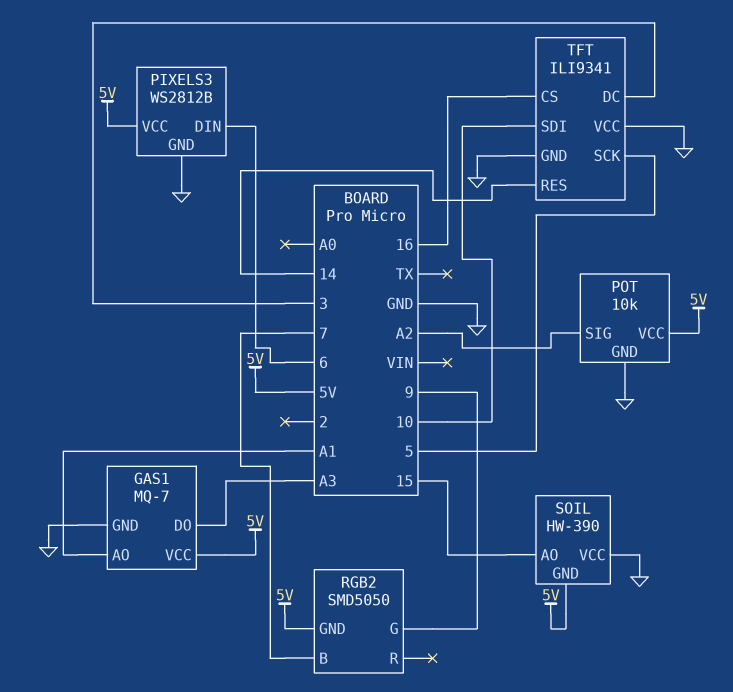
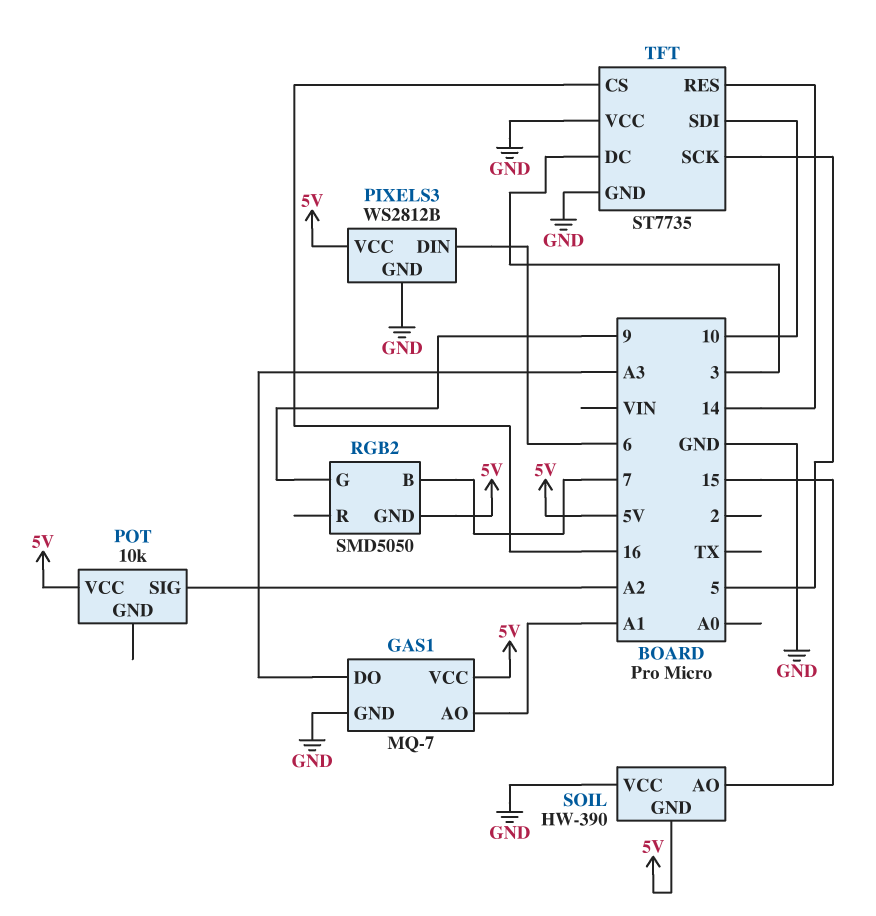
POT pin GND: GND -> none
TFT: ILI9341 -> ST7735

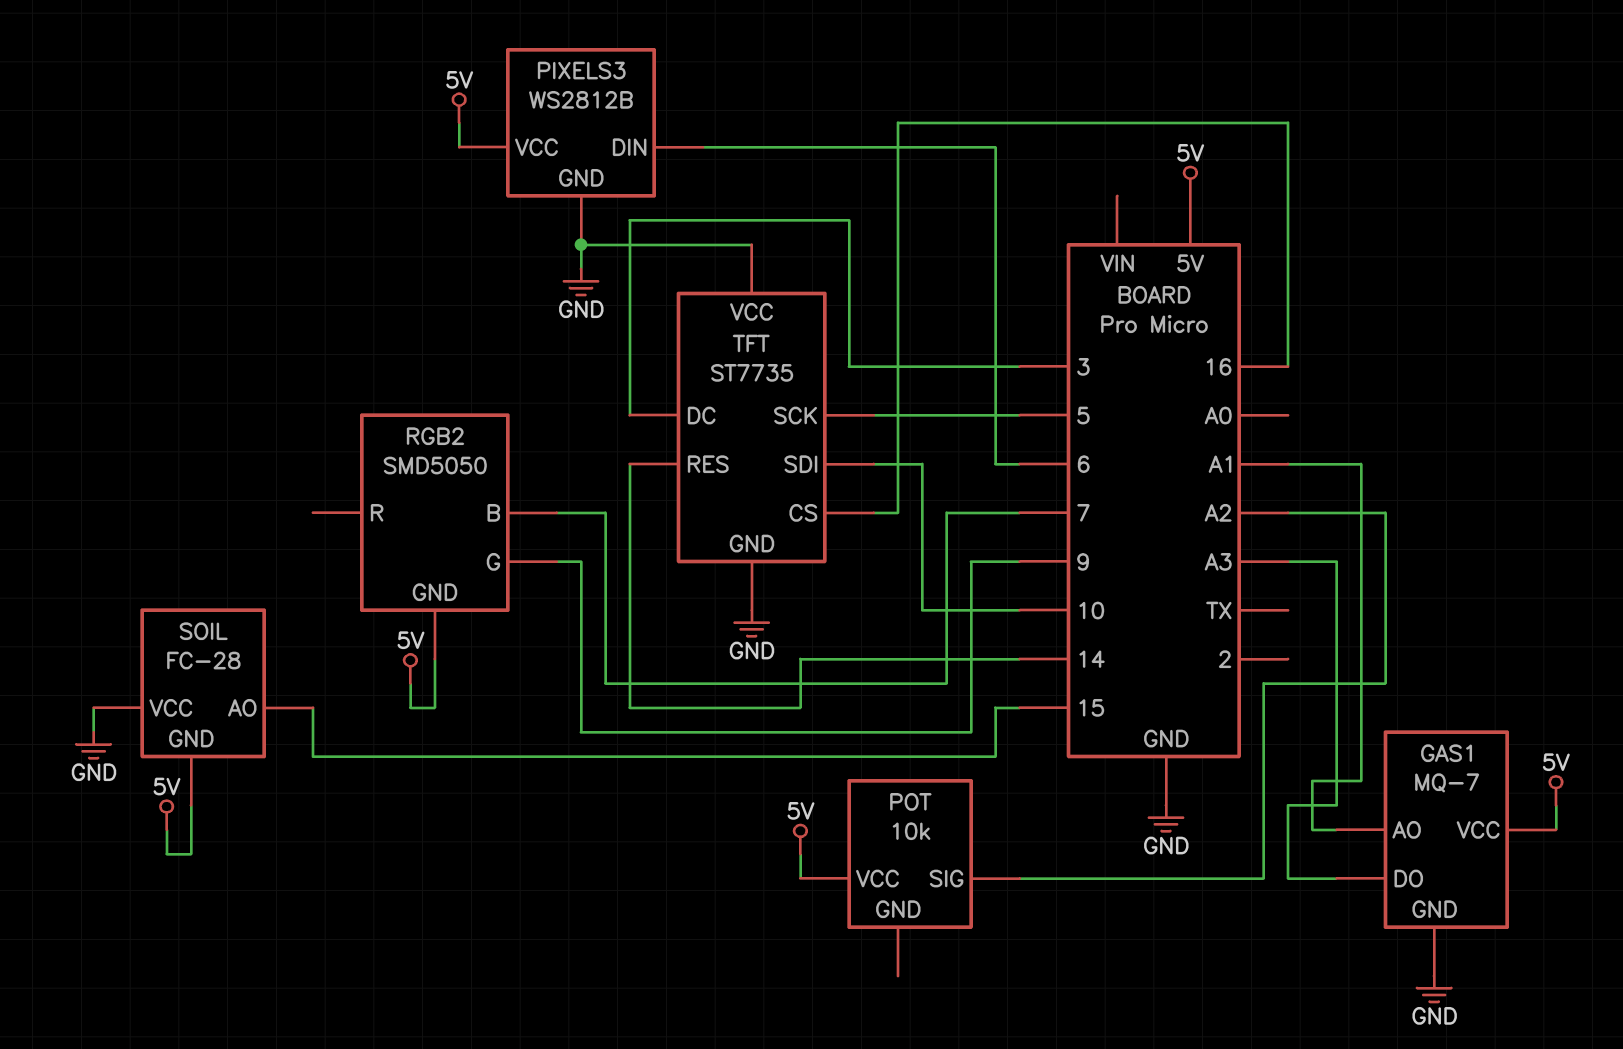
SOIL: HW-390 -> FC-28

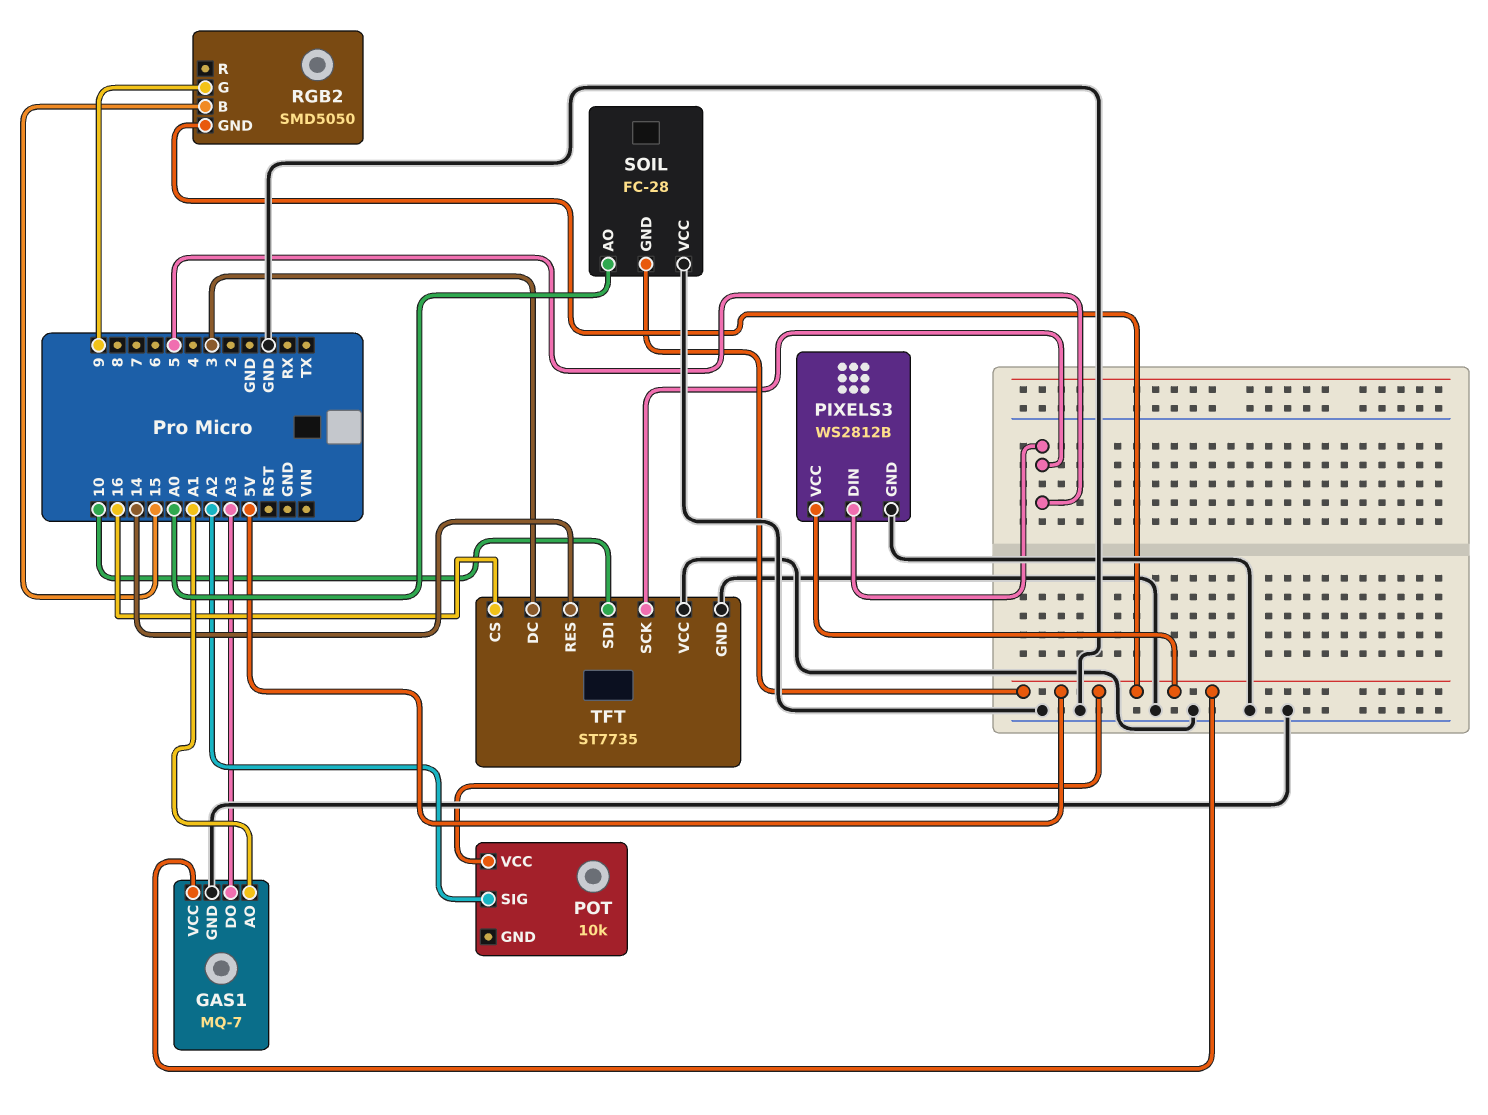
PIXELS3 pin DIN: 6 -> 5
RGB2 pin B: 7 -> 15
SOIL pin AO: 15 -> A0

